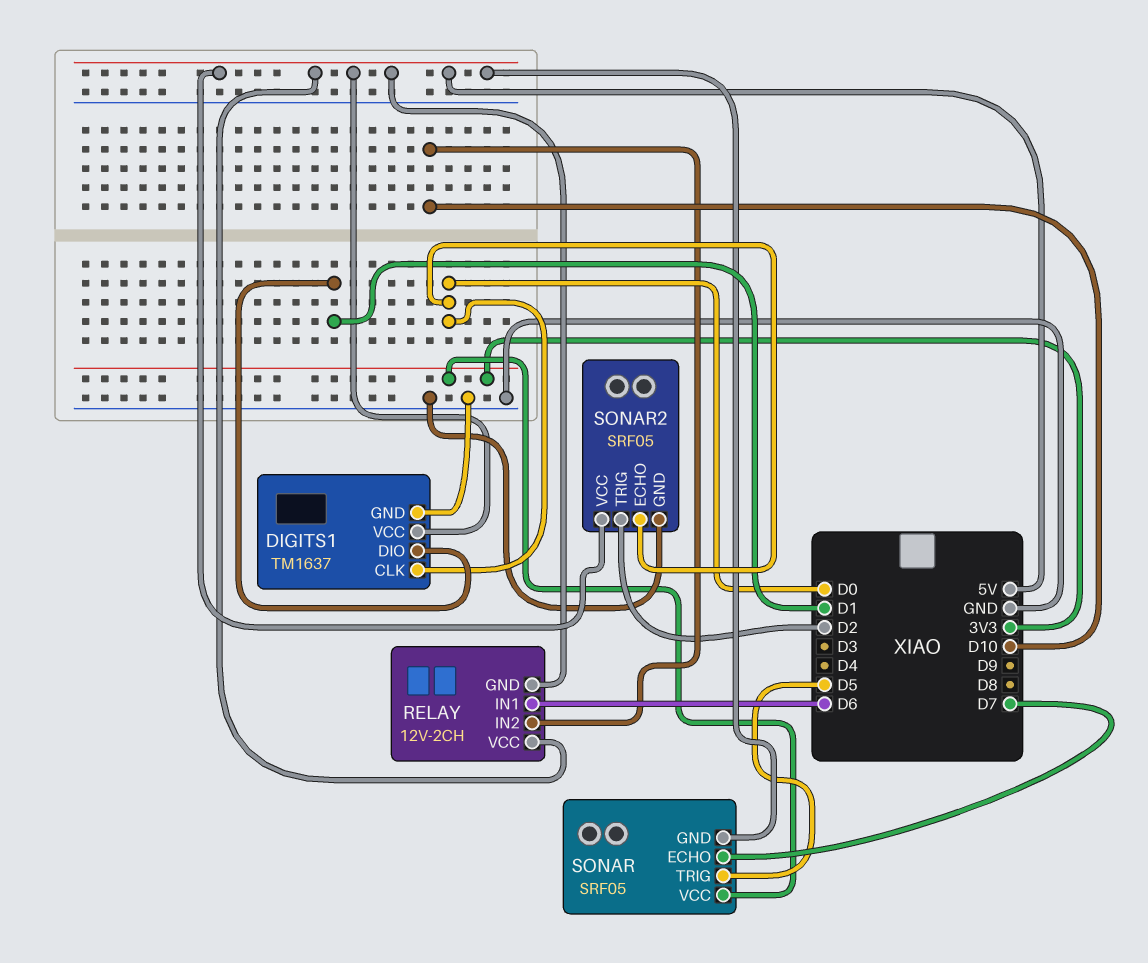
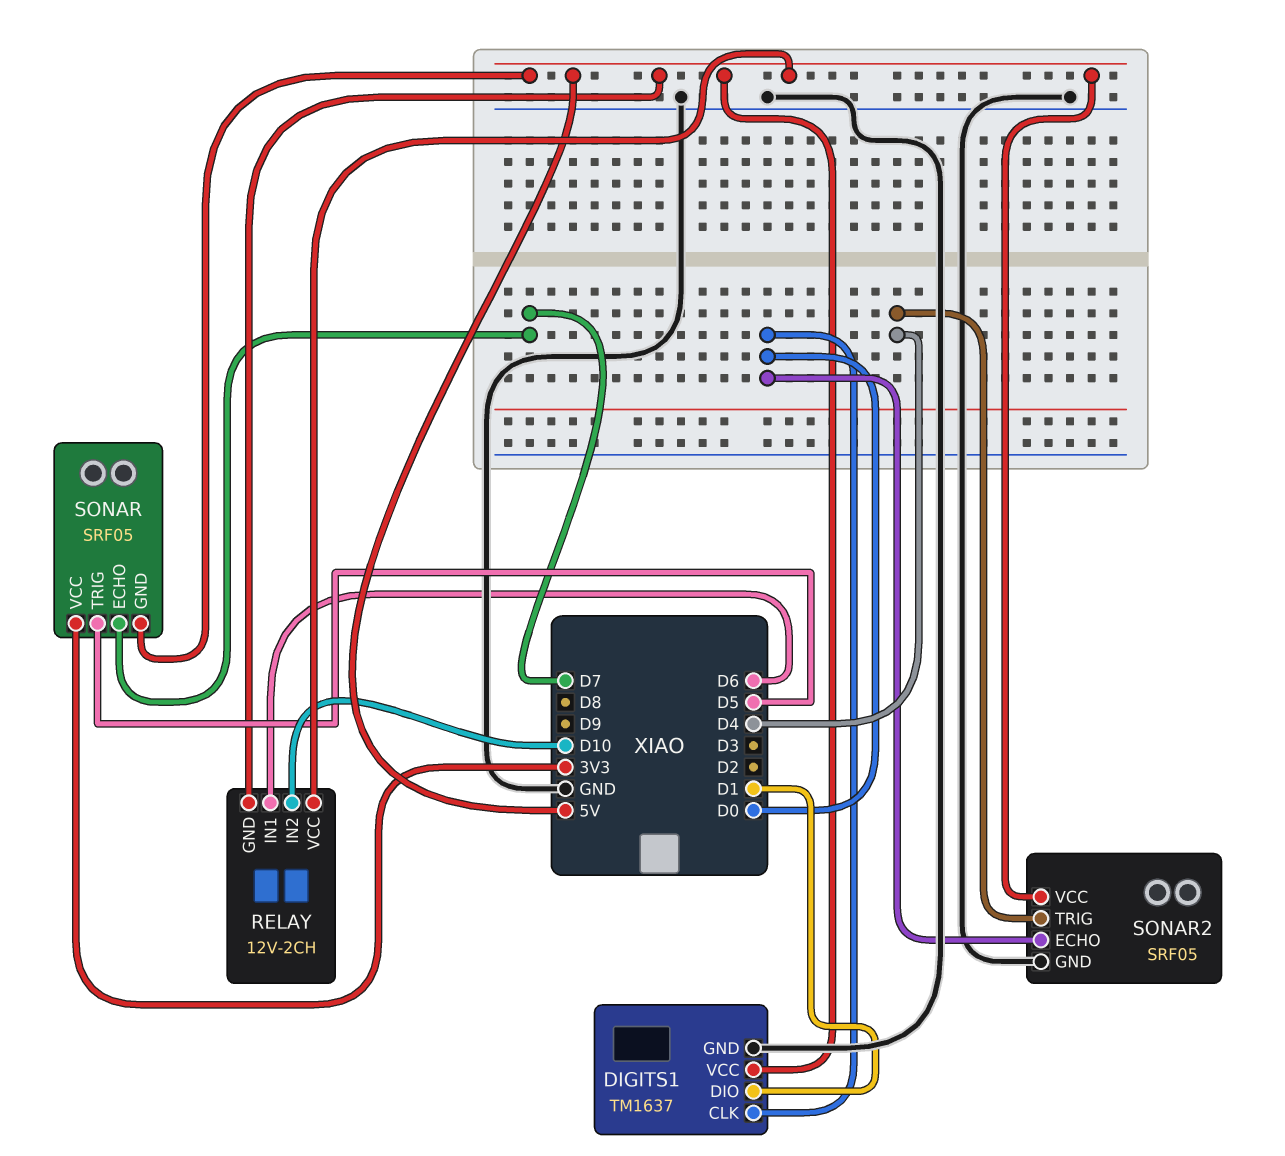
SONAR2 pin TRIG: D2 -> D4

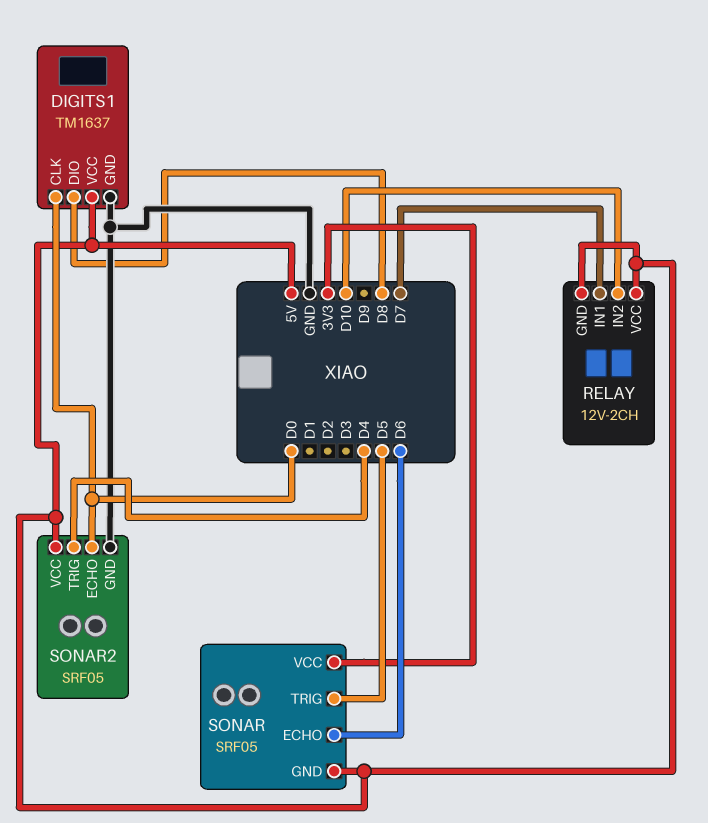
DIGITS1 pin DIO: D1 -> D8
RELAY pin IN1: D6 -> D7
SONAR pin ECHO: D7 -> D6

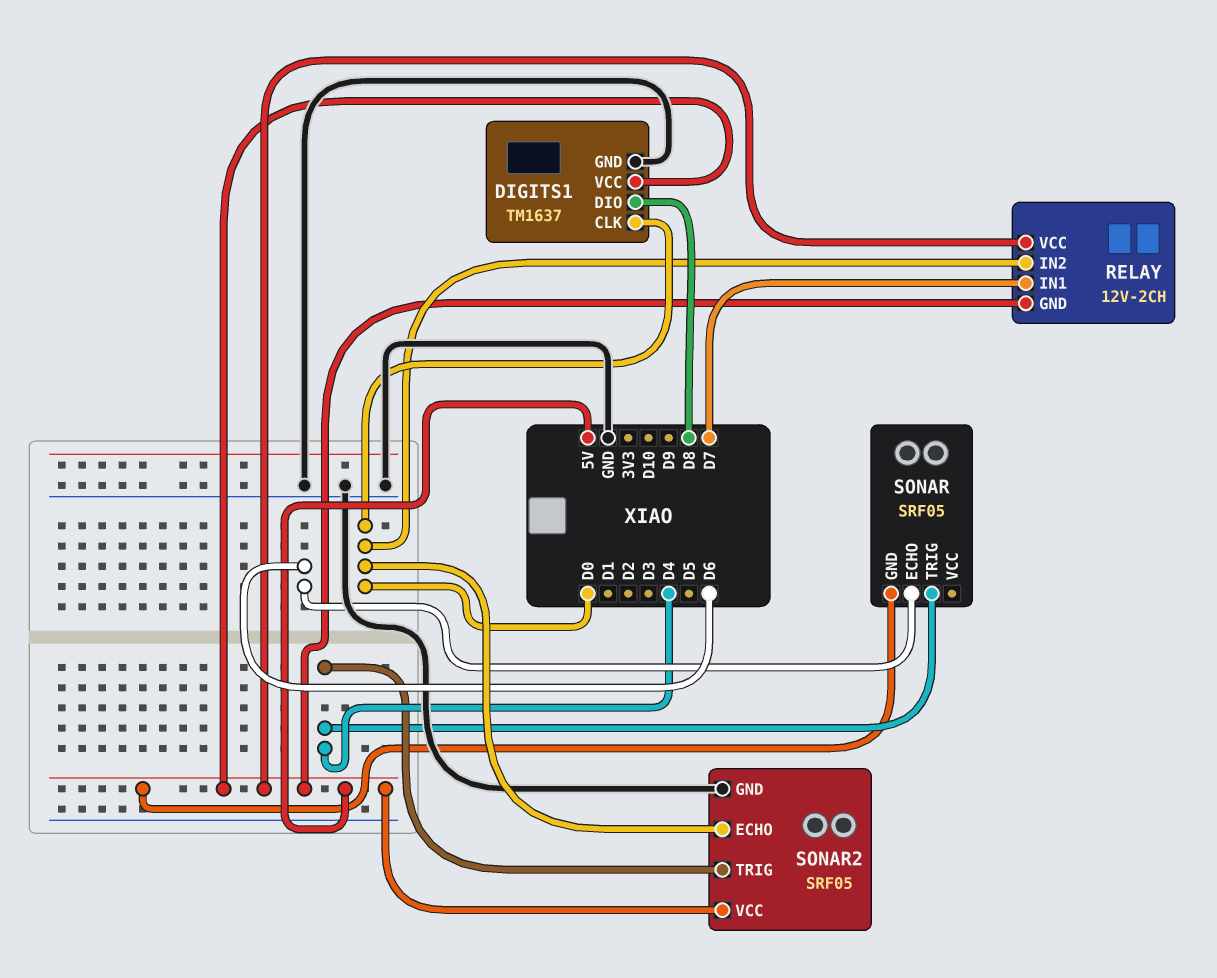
RELAY pin IN2: D10 -> D0
SONAR pin TRIG: D5 -> D4
SONAR pin VCC: 3V3 -> none

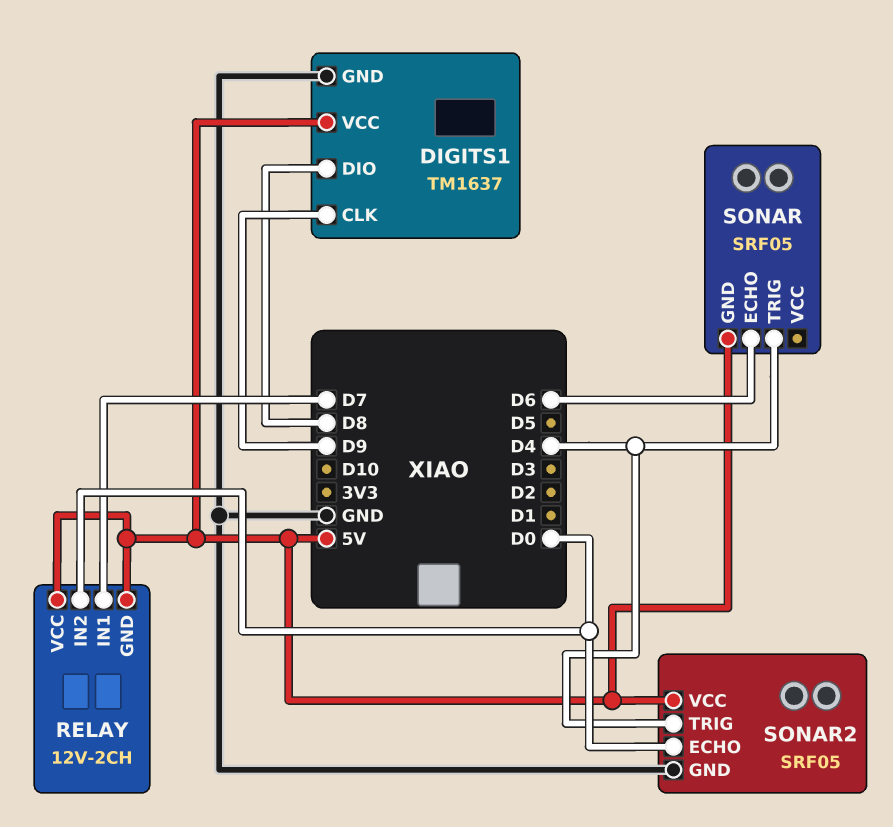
DIGITS1 pin CLK: D0 -> D9

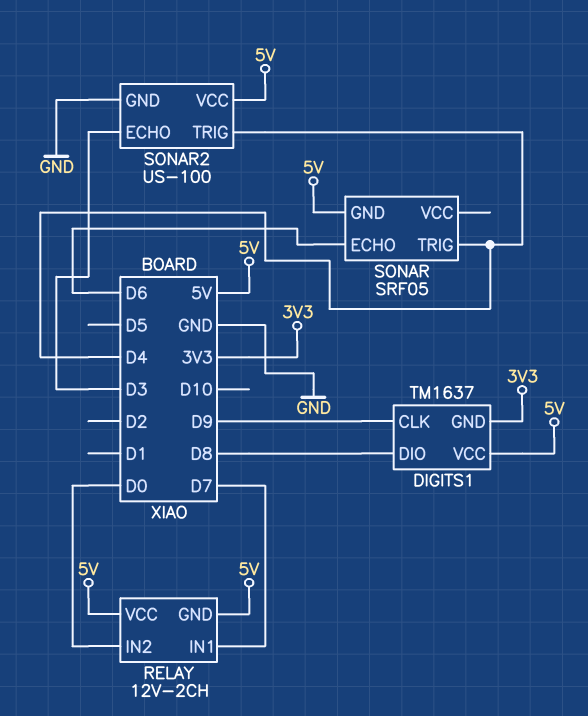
DIGITS1 pin GND: GND -> 3V3
SONAR2: SRF05 -> US-100
SONAR2 pin ECHO: D0 -> D3

